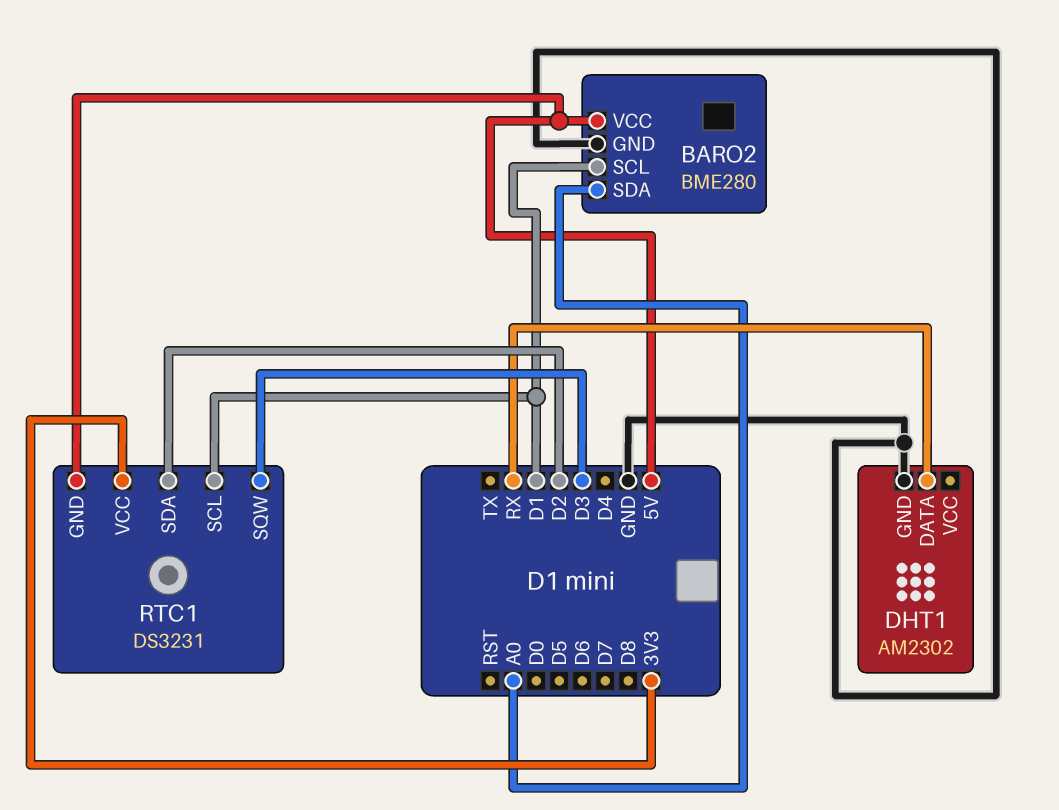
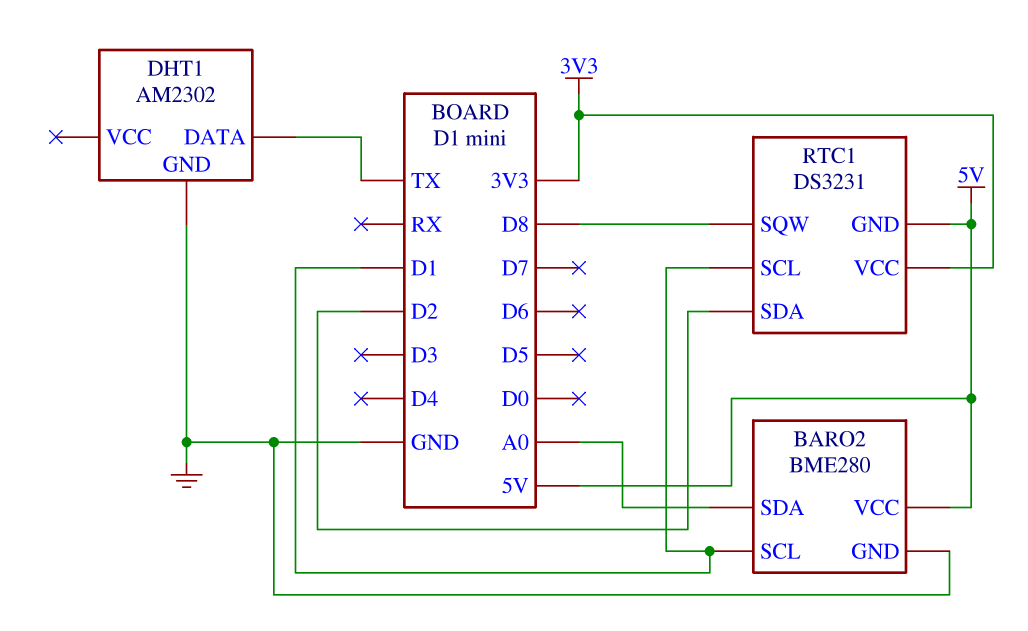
DHT1 pin DATA: RX -> TX
RTC1 pin SQW: D3 -> D8

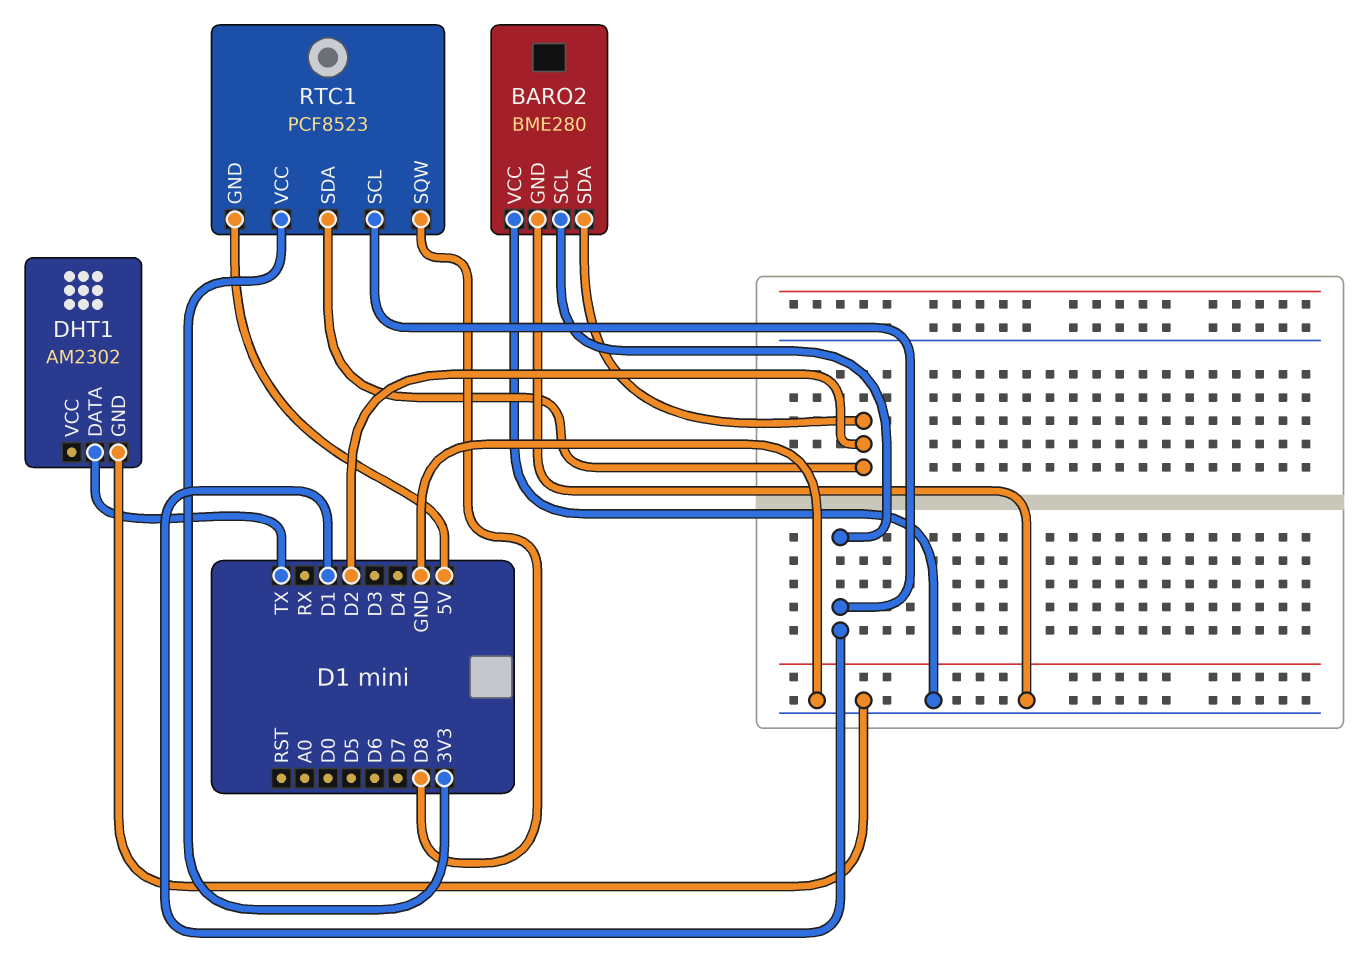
BARO2 pin SDA: A0 -> D2
BARO2 pin VCC: 5V -> GND
RTC1: DS3231 -> PCF8523

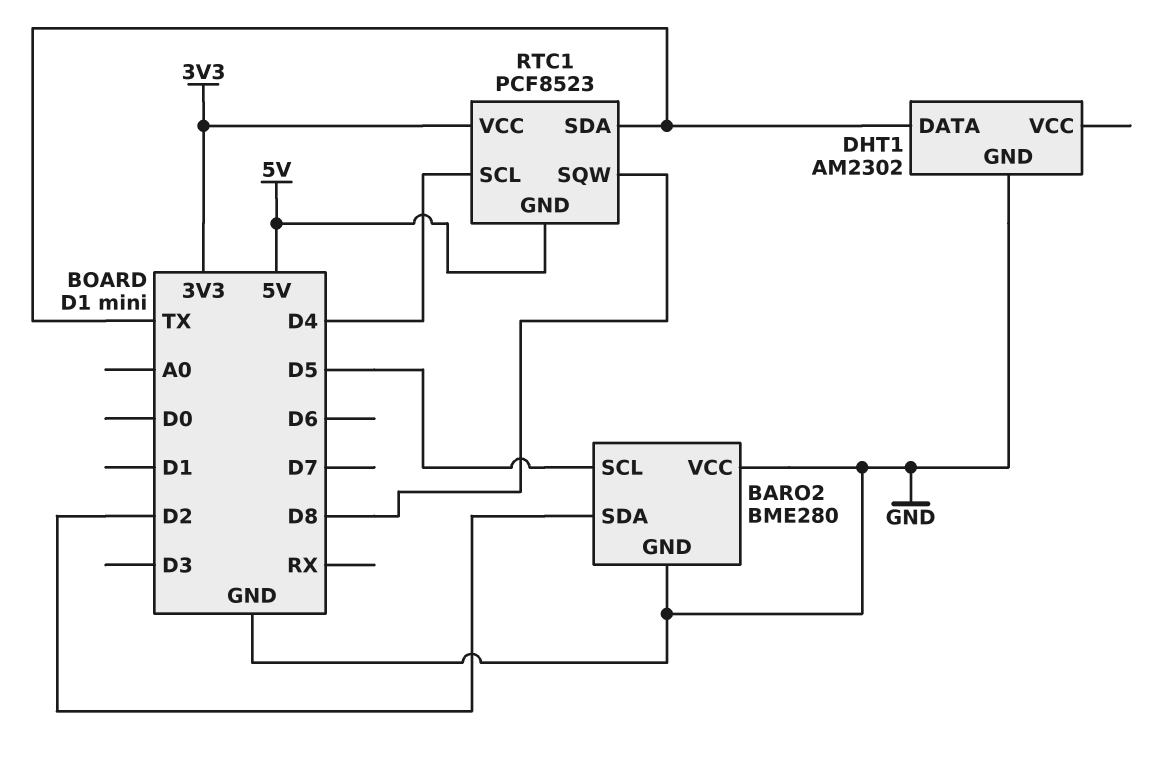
BARO2 pin SCL: D1 -> D5
RTC1 pin SCL: D1 -> D4
RTC1 pin SDA: D2 -> TX

